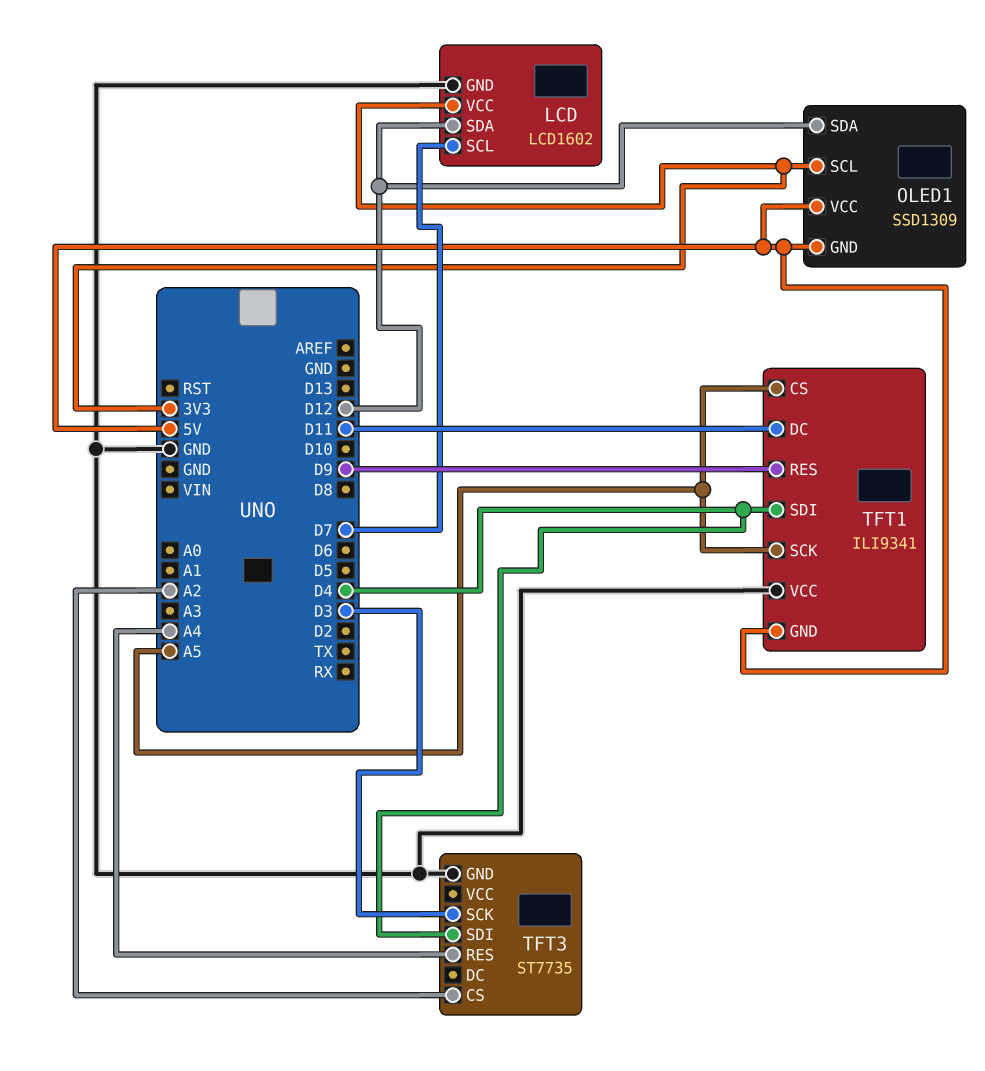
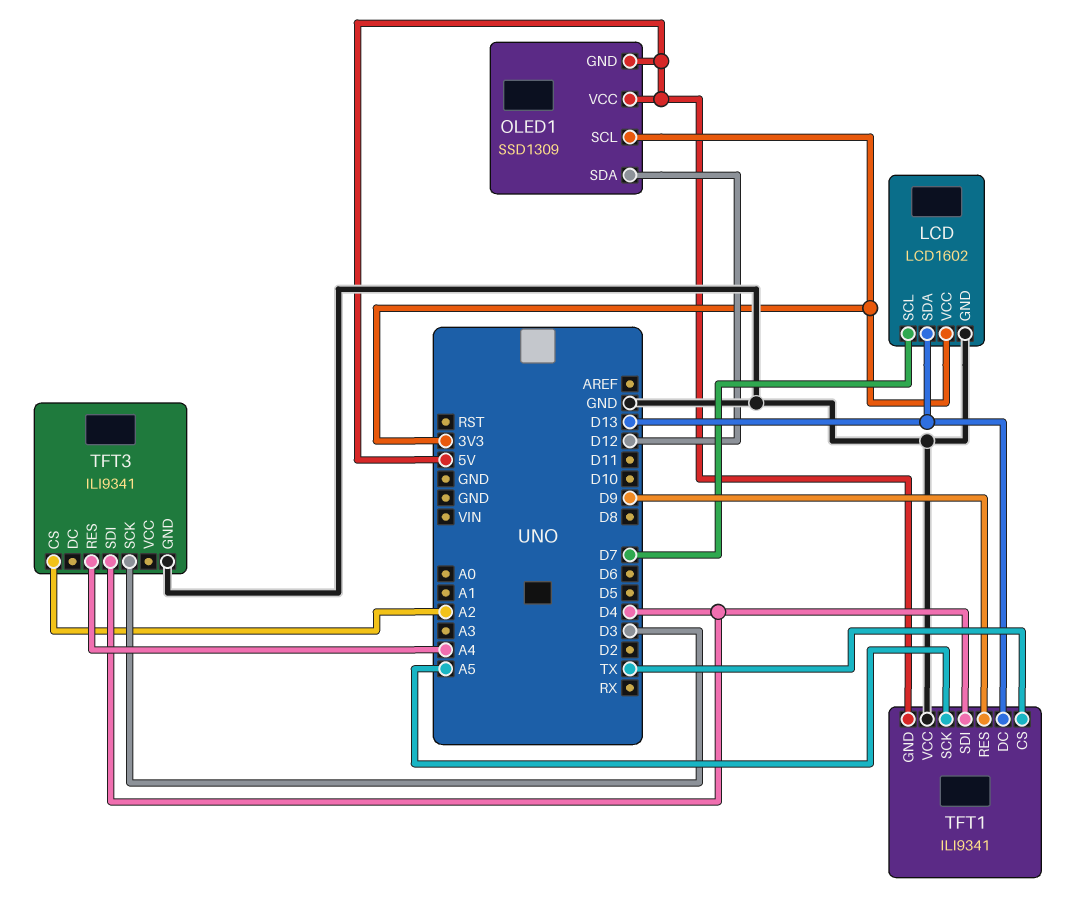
LCD pin SDA: D12 -> D13
TFT1 pin CS: A5 -> TX
TFT1 pin DC: D11 -> D13
TFT3: ST7735 -> ILI9341

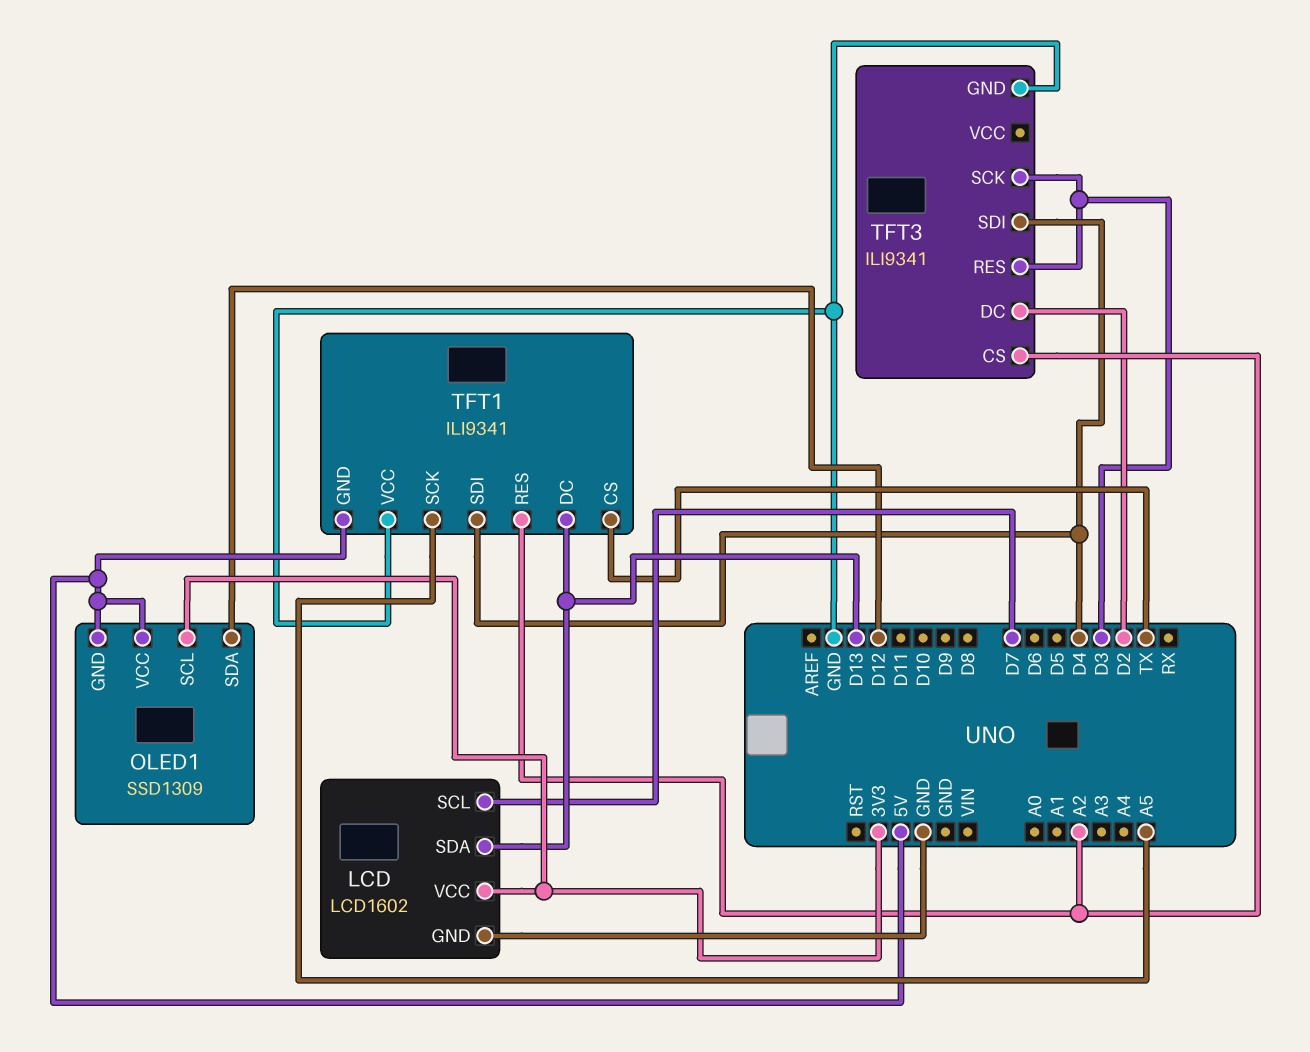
TFT1 pin RES: D9 -> A2
TFT3 pin DC: none -> D2
TFT3 pin RES: A4 -> D3

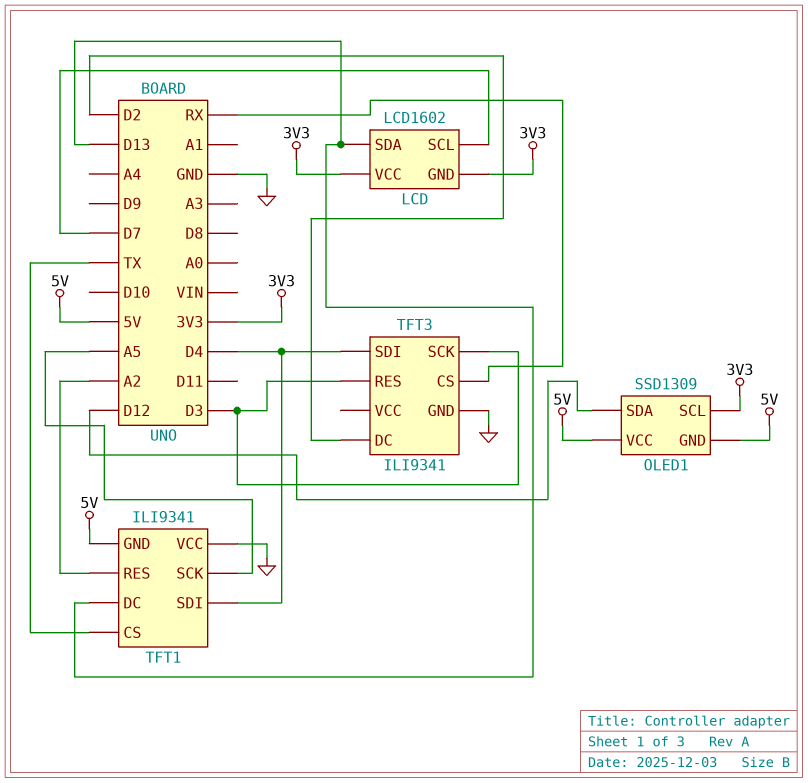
LCD pin GND: GND -> 3V3
TFT3 pin CS: A2 -> RX

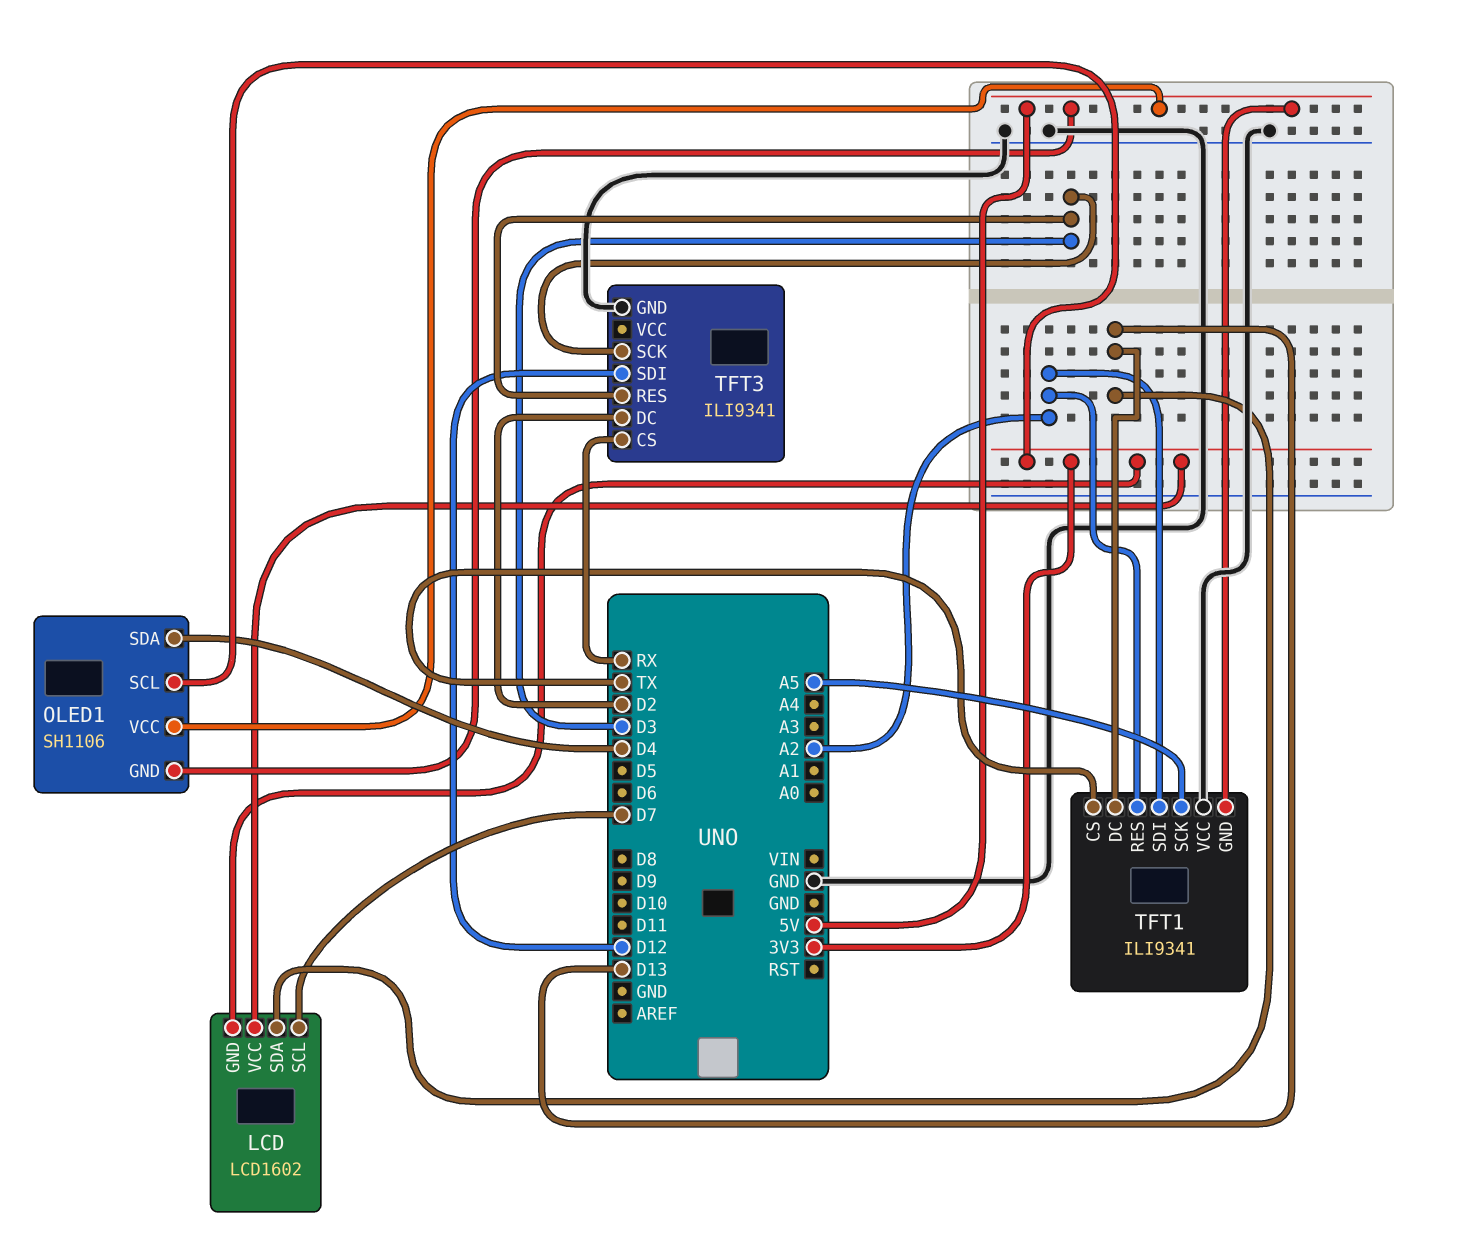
OLED1: SSD1309 -> SH1106
OLED1 pin SDA: D12 -> D4
TFT1 pin SDI: D4 -> A2
TFT3 pin SDI: D4 -> D12

